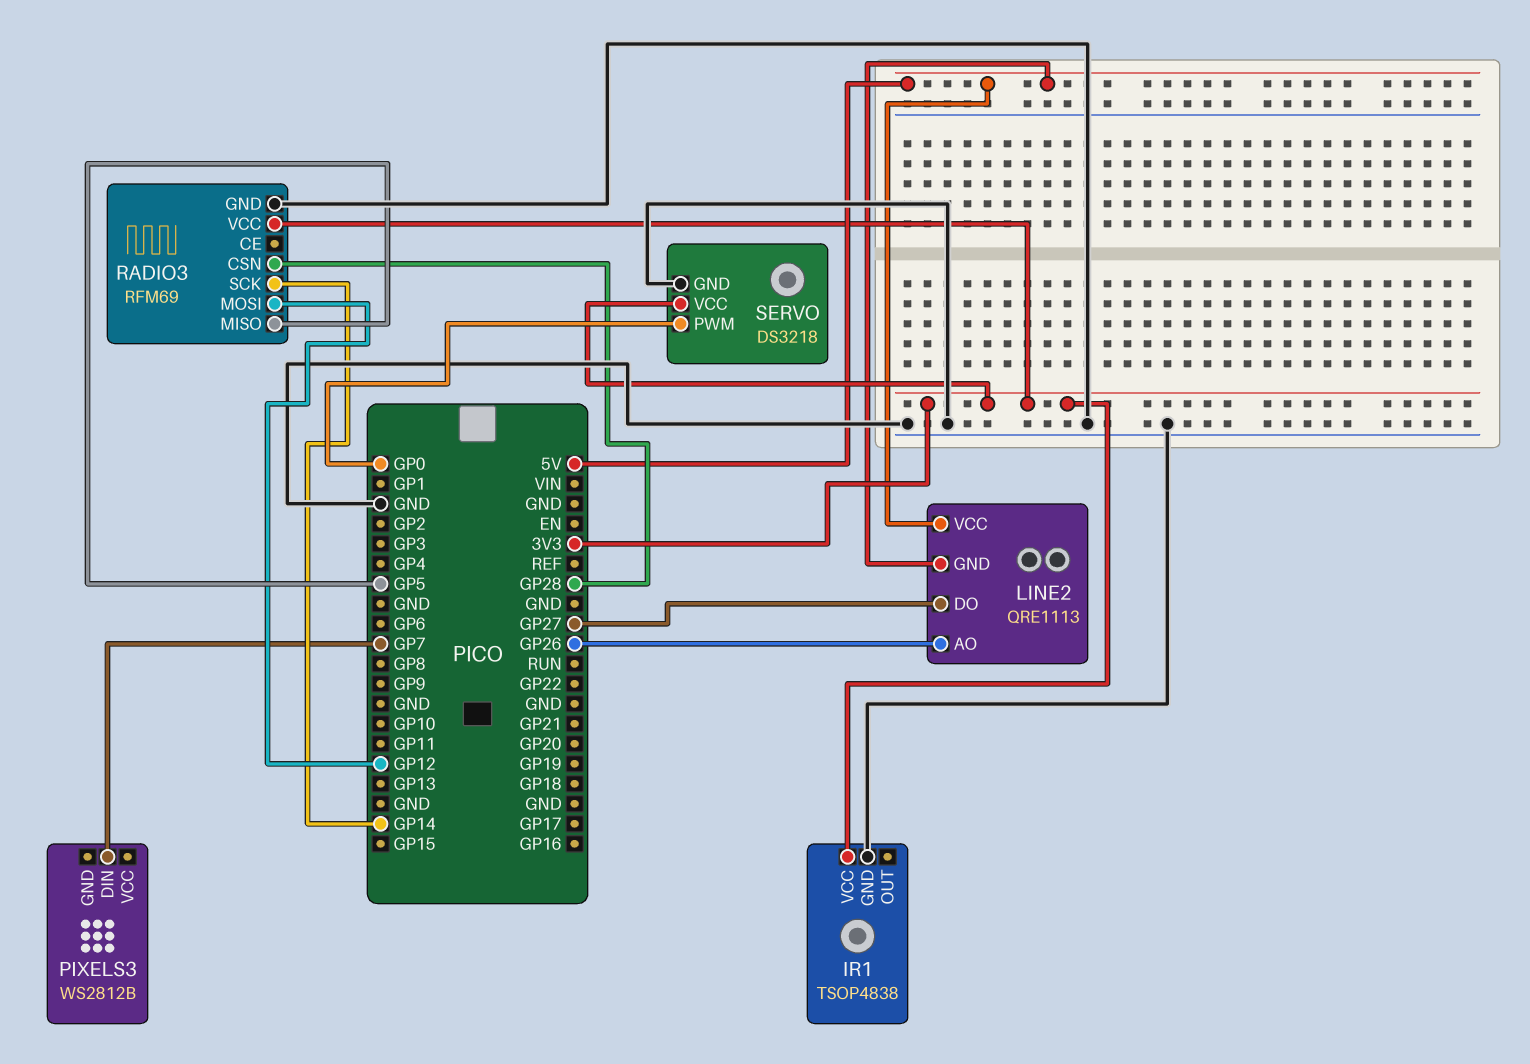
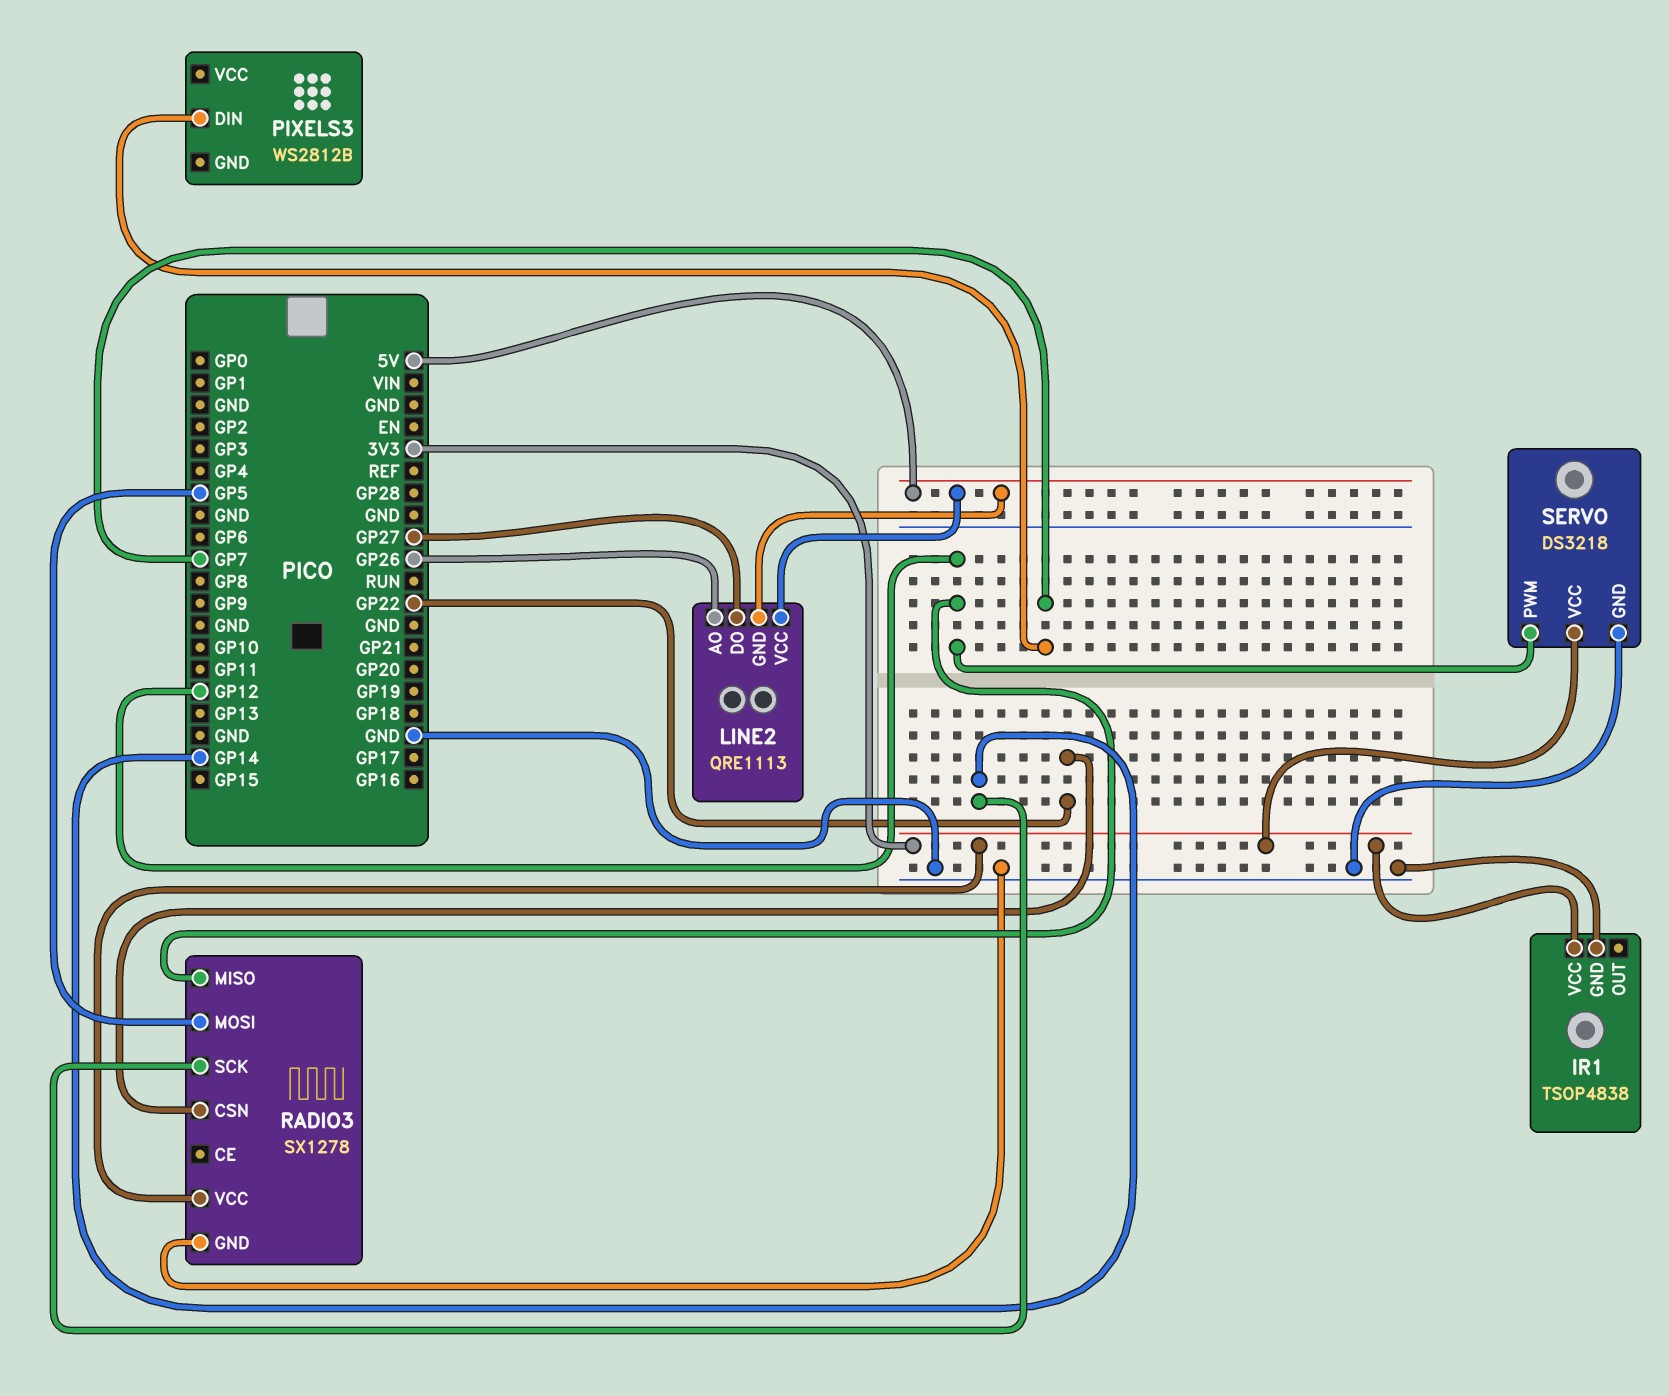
RADIO3: RFM69 -> SX1278
RADIO3 pin CSN: GP28 -> GP22
RADIO3 pin MISO: GP5 -> GP12
RADIO3 pin MOSI: GP12 -> GP5
SERVO pin PWM: GP0 -> GP12

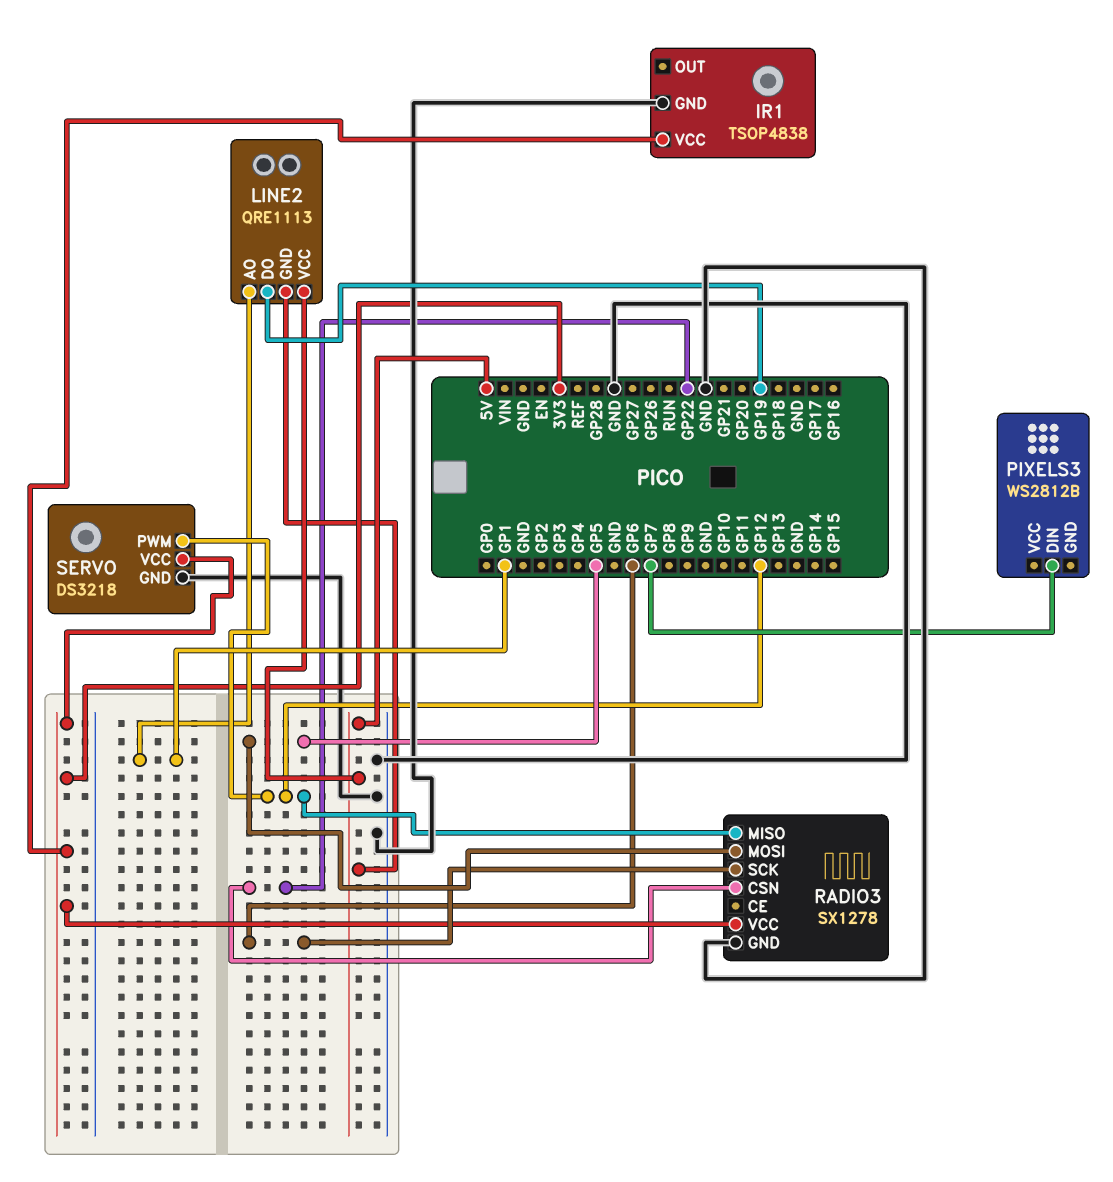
LINE2 pin AO: GP26 -> GP1
LINE2 pin DO: GP27 -> GP19
RADIO3 pin SCK: GP14 -> GP6

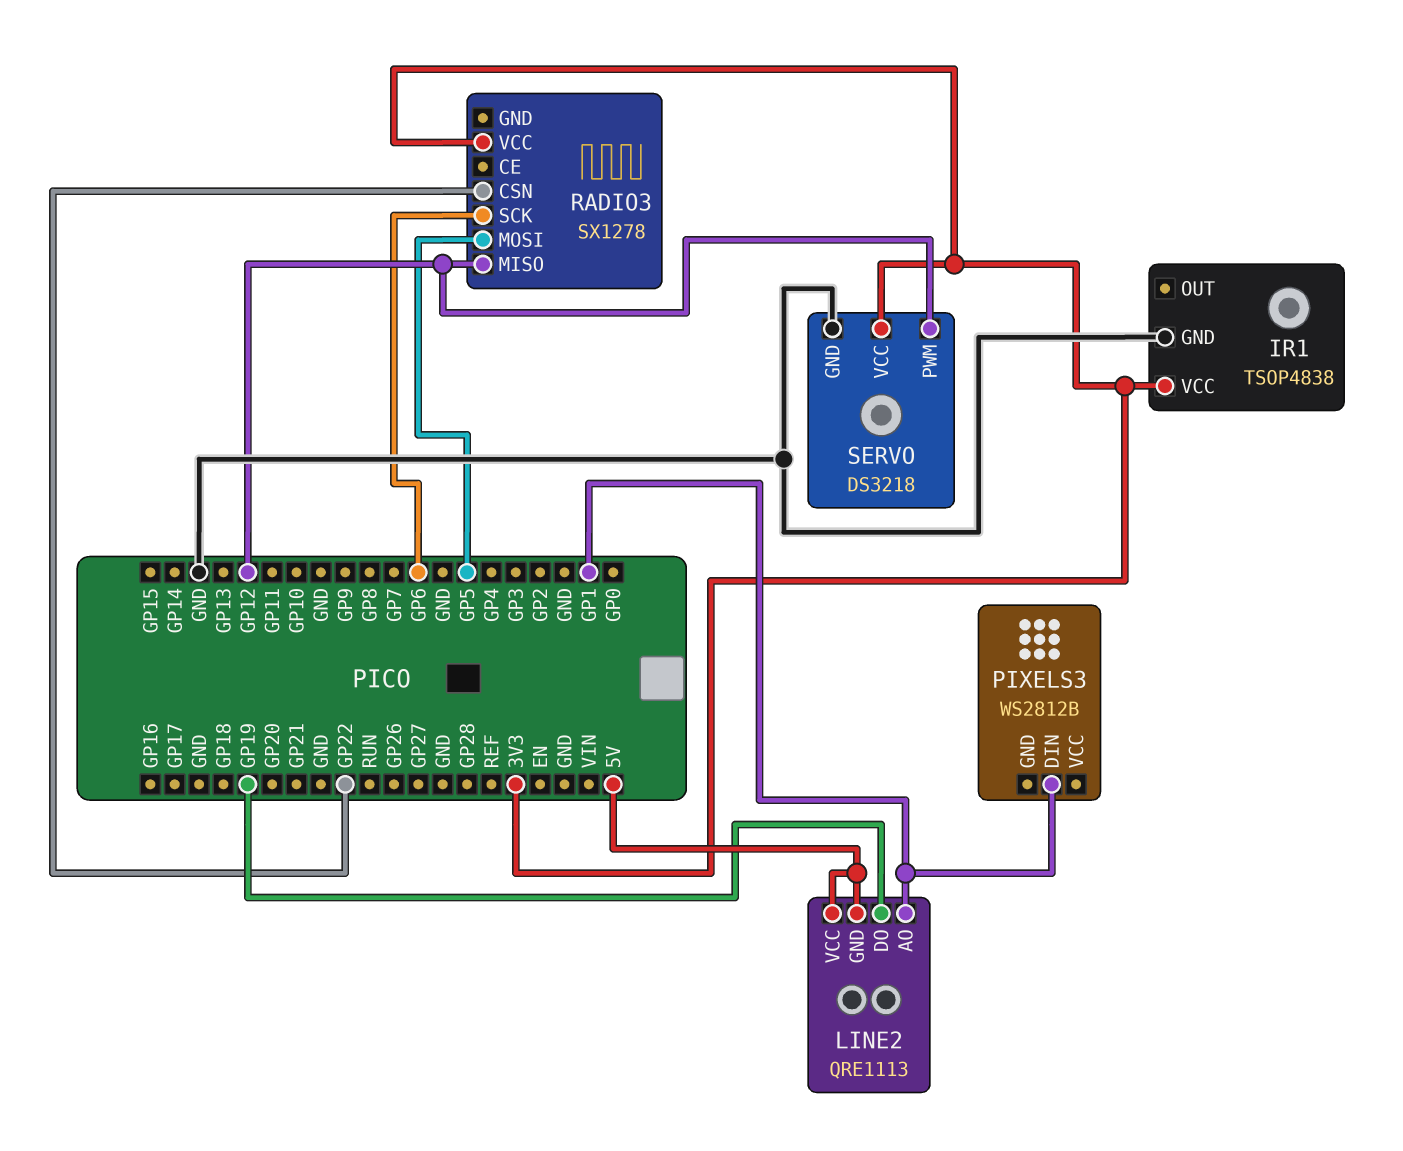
PIXELS3 pin DIN: GP7 -> GP1
RADIO3 pin GND: GND -> none

